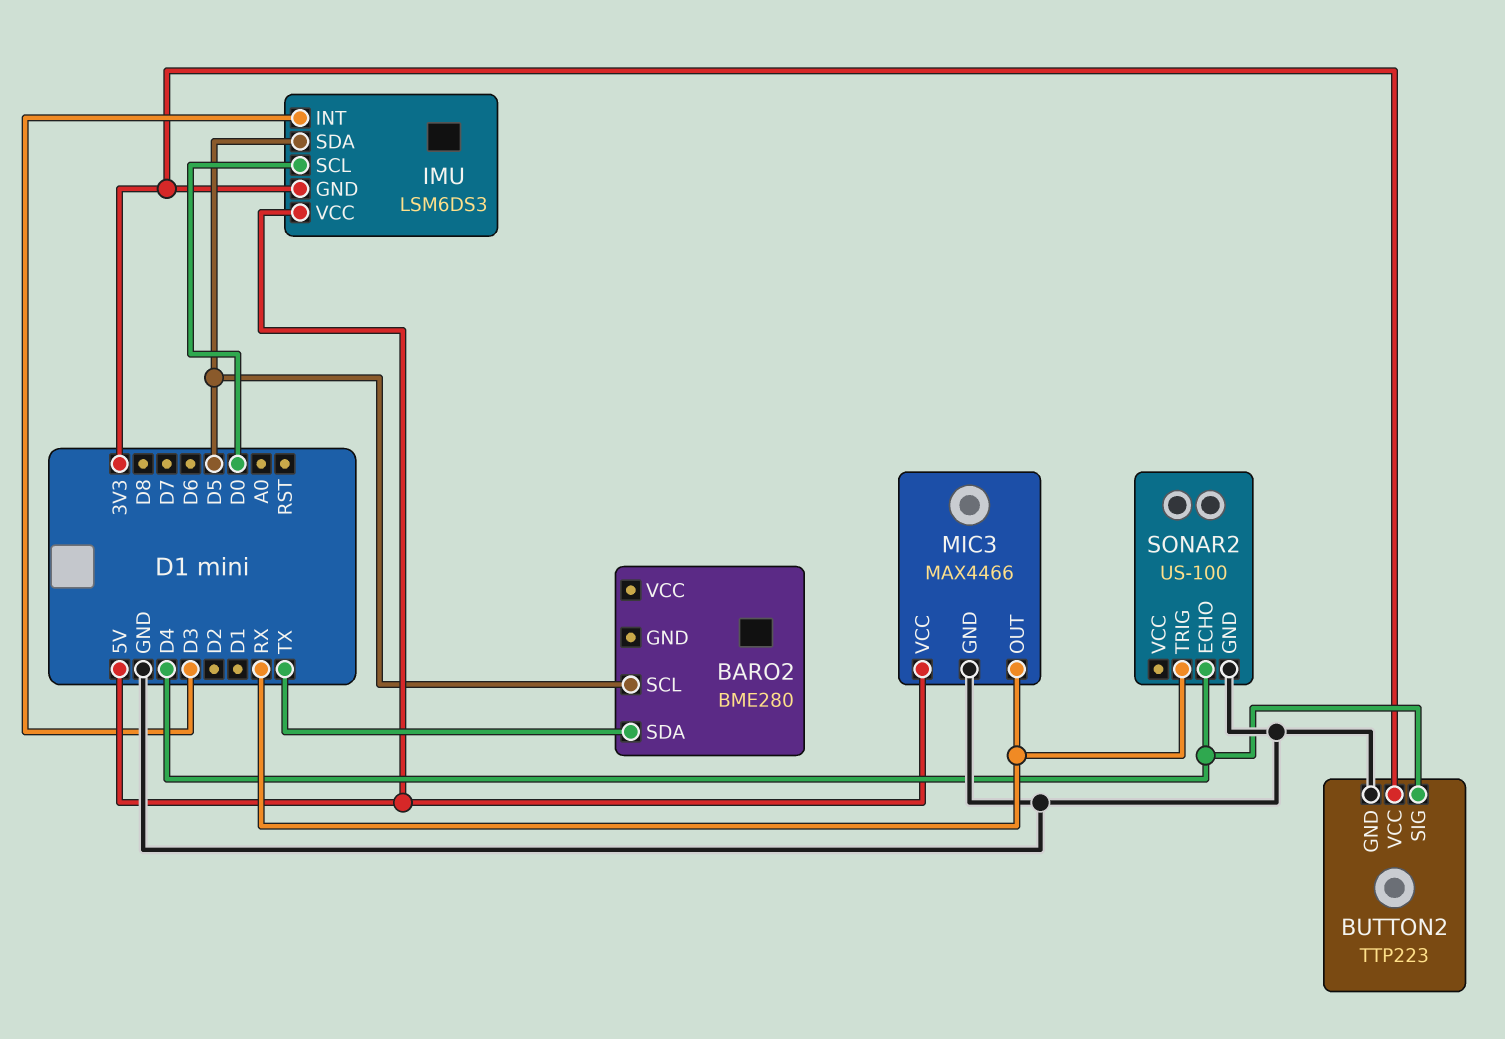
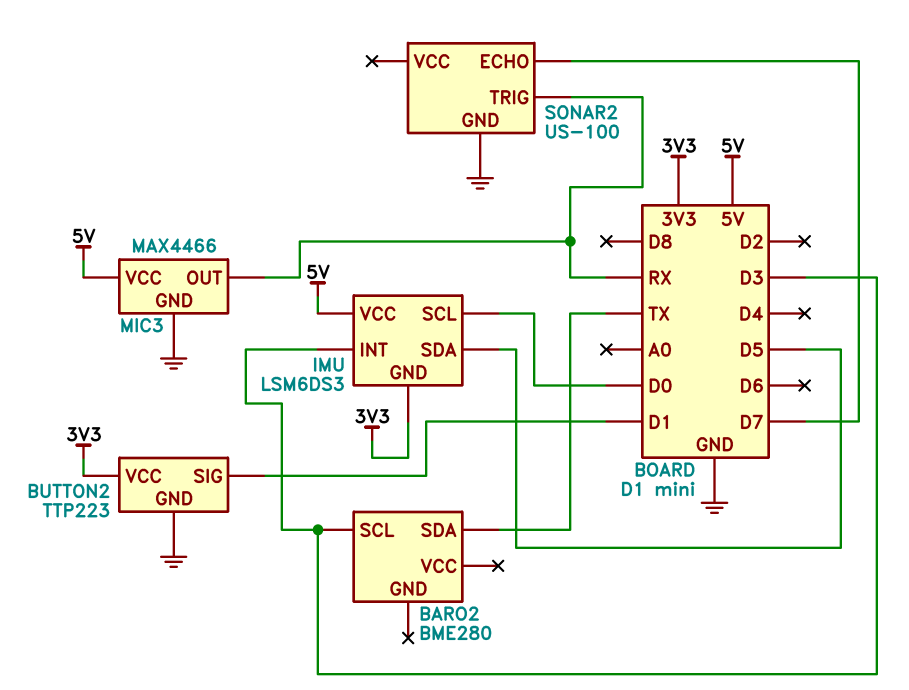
BARO2 pin SCL: D5 -> D3
BUTTON2 pin SIG: D4 -> D1
SONAR2 pin ECHO: D4 -> D7

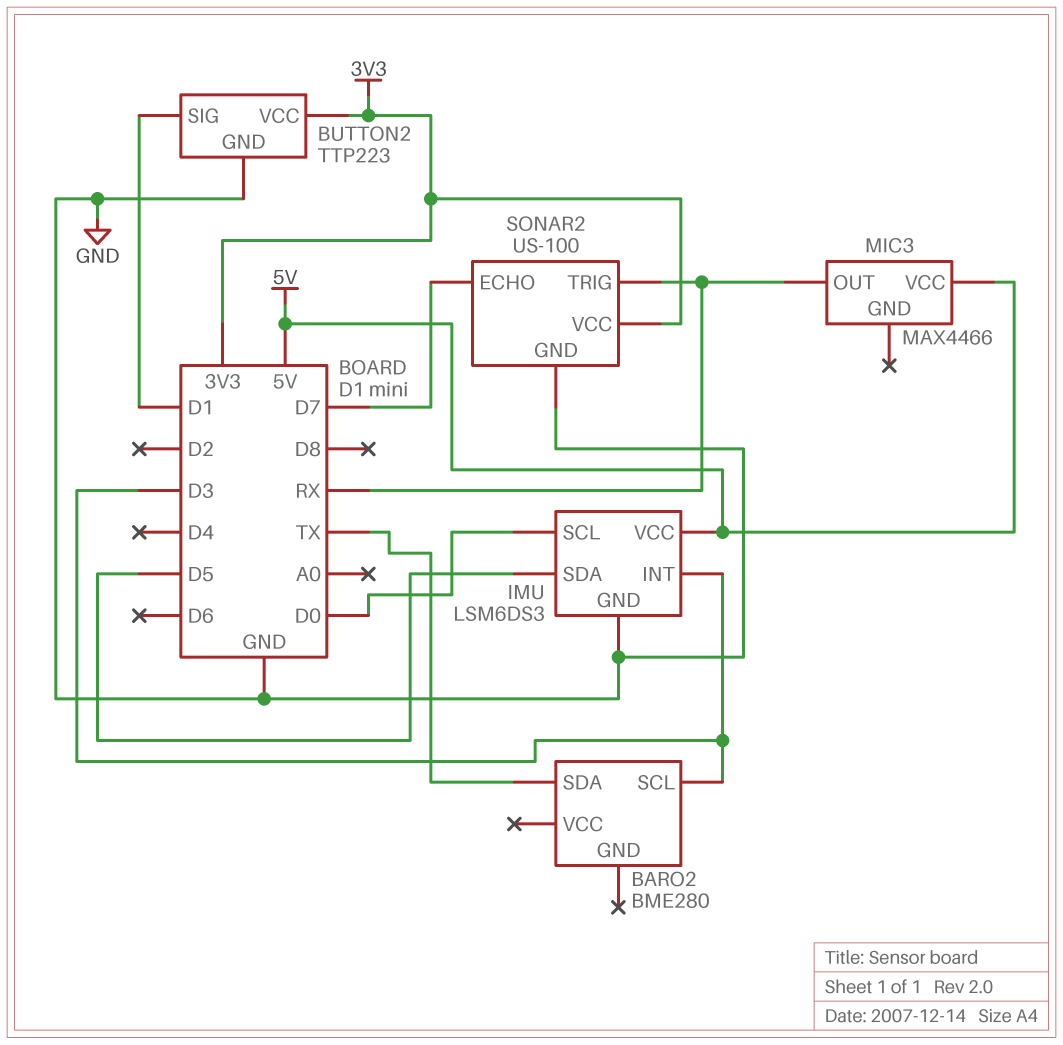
IMU pin GND: 3V3 -> GND
MIC3 pin GND: GND -> none
SONAR2 pin VCC: none -> 3V3

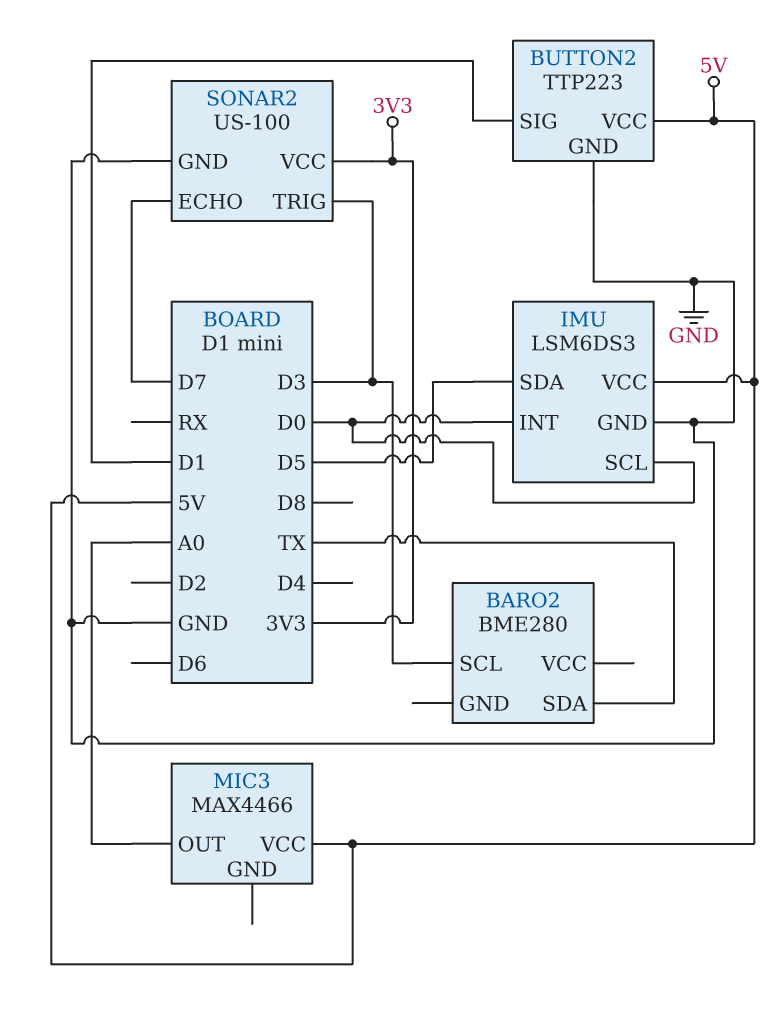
BUTTON2 pin VCC: 3V3 -> 5V
IMU pin INT: D3 -> D0
MIC3 pin OUT: RX -> A0
SONAR2 pin TRIG: RX -> D3

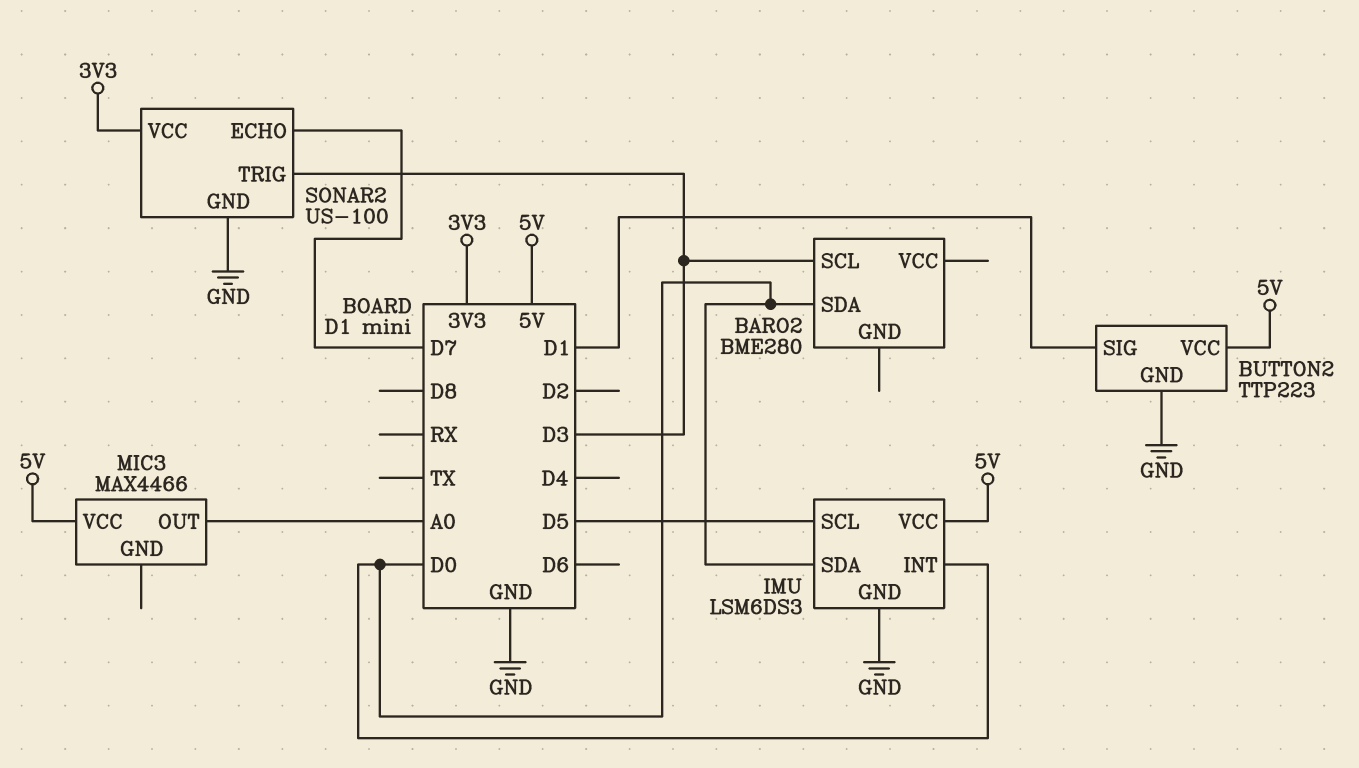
BARO2 pin SDA: TX -> D0
IMU pin SCL: D0 -> D5
IMU pin SDA: D5 -> D0

